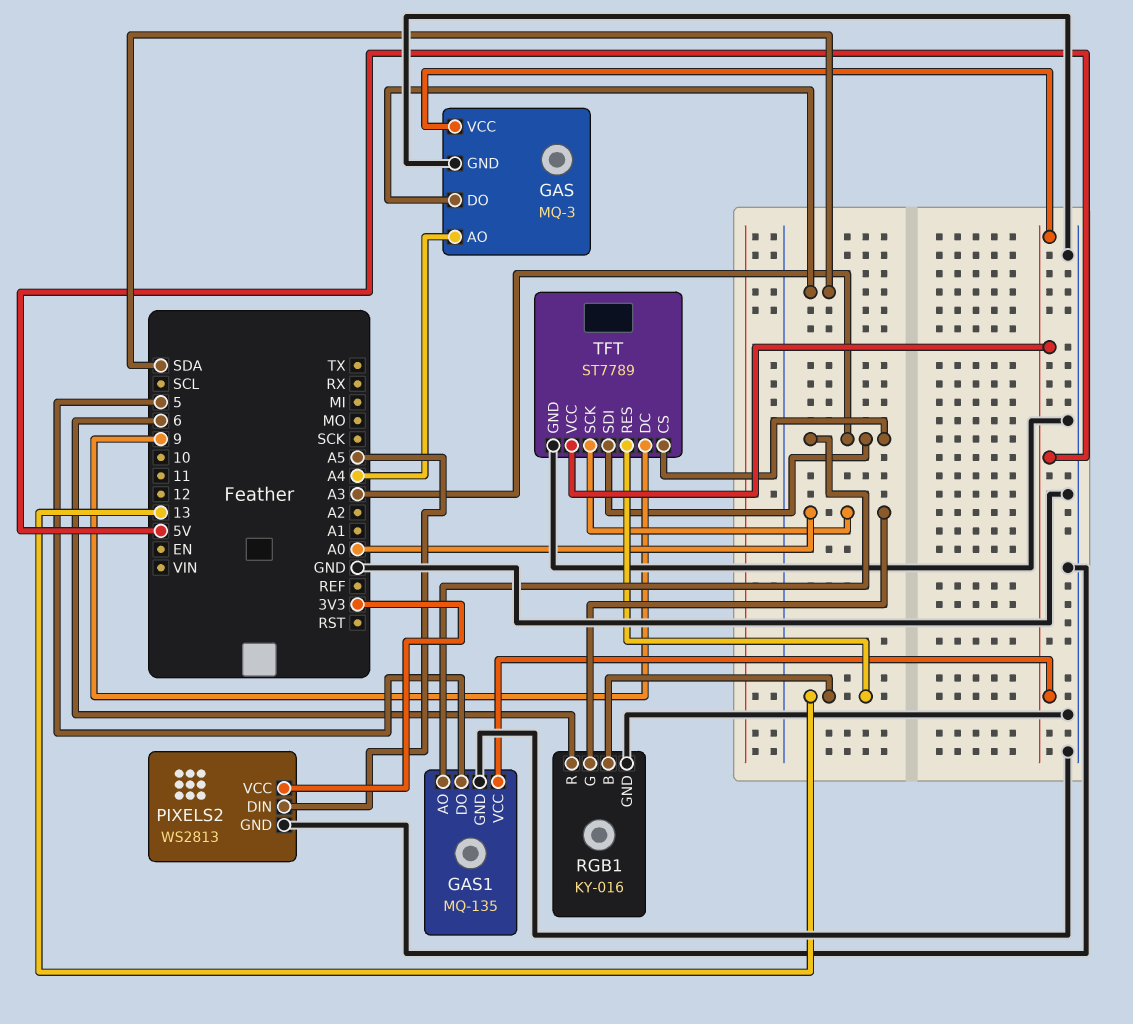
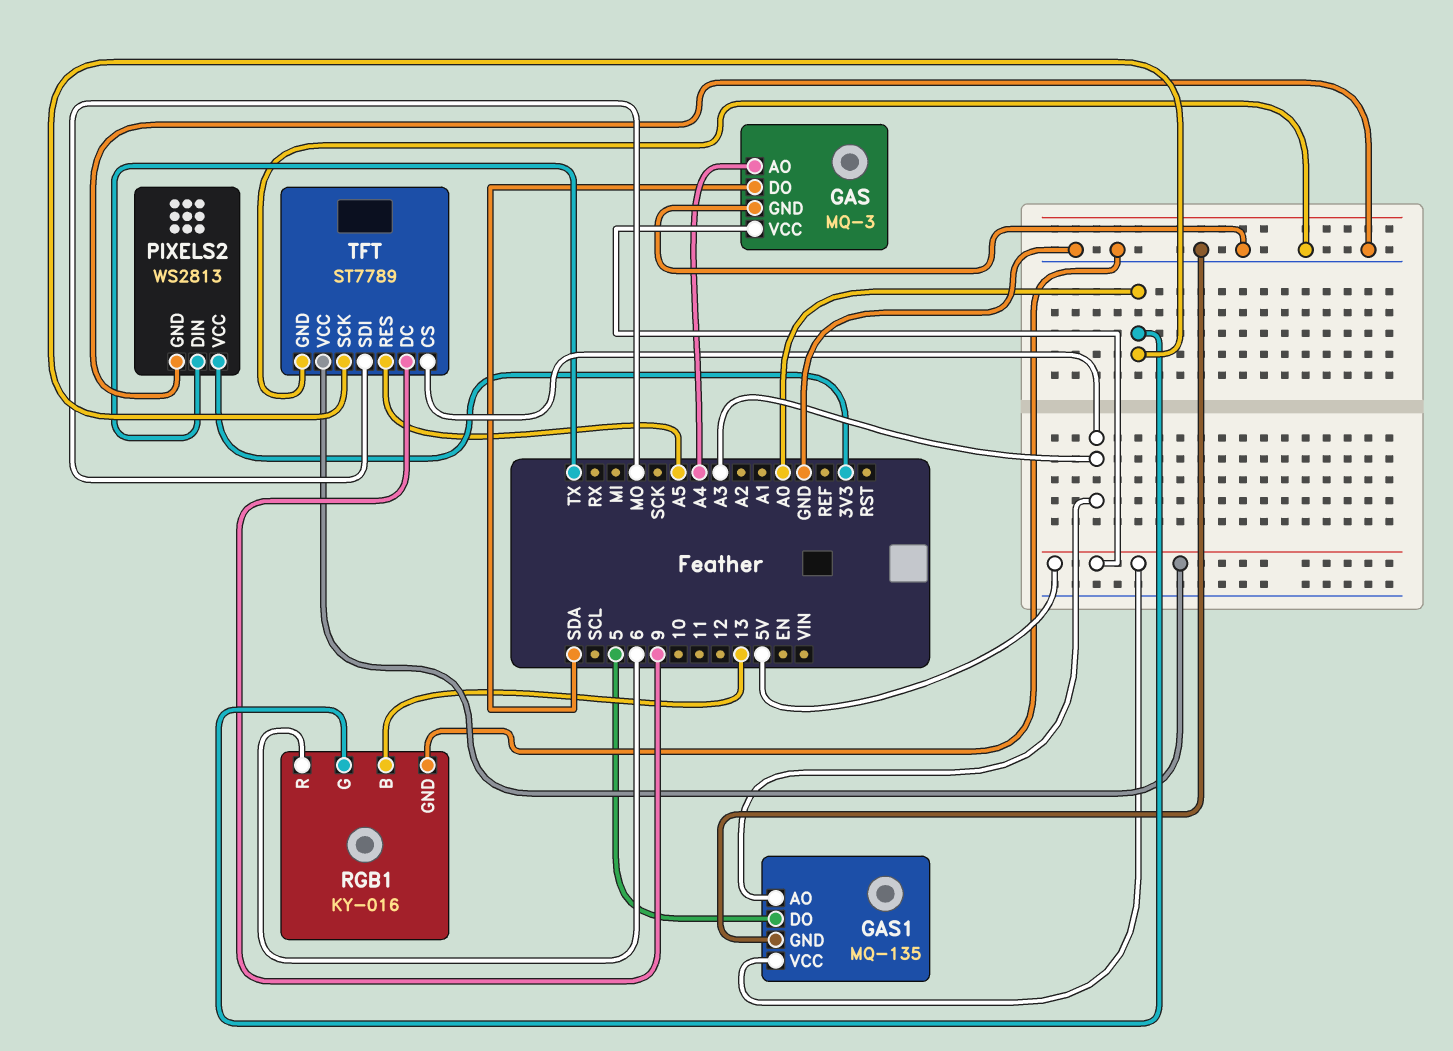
PIXELS2 pin DIN: A5 -> TX
TFT pin RES: 13 -> A5
TFT pin SDI: A3 -> MO

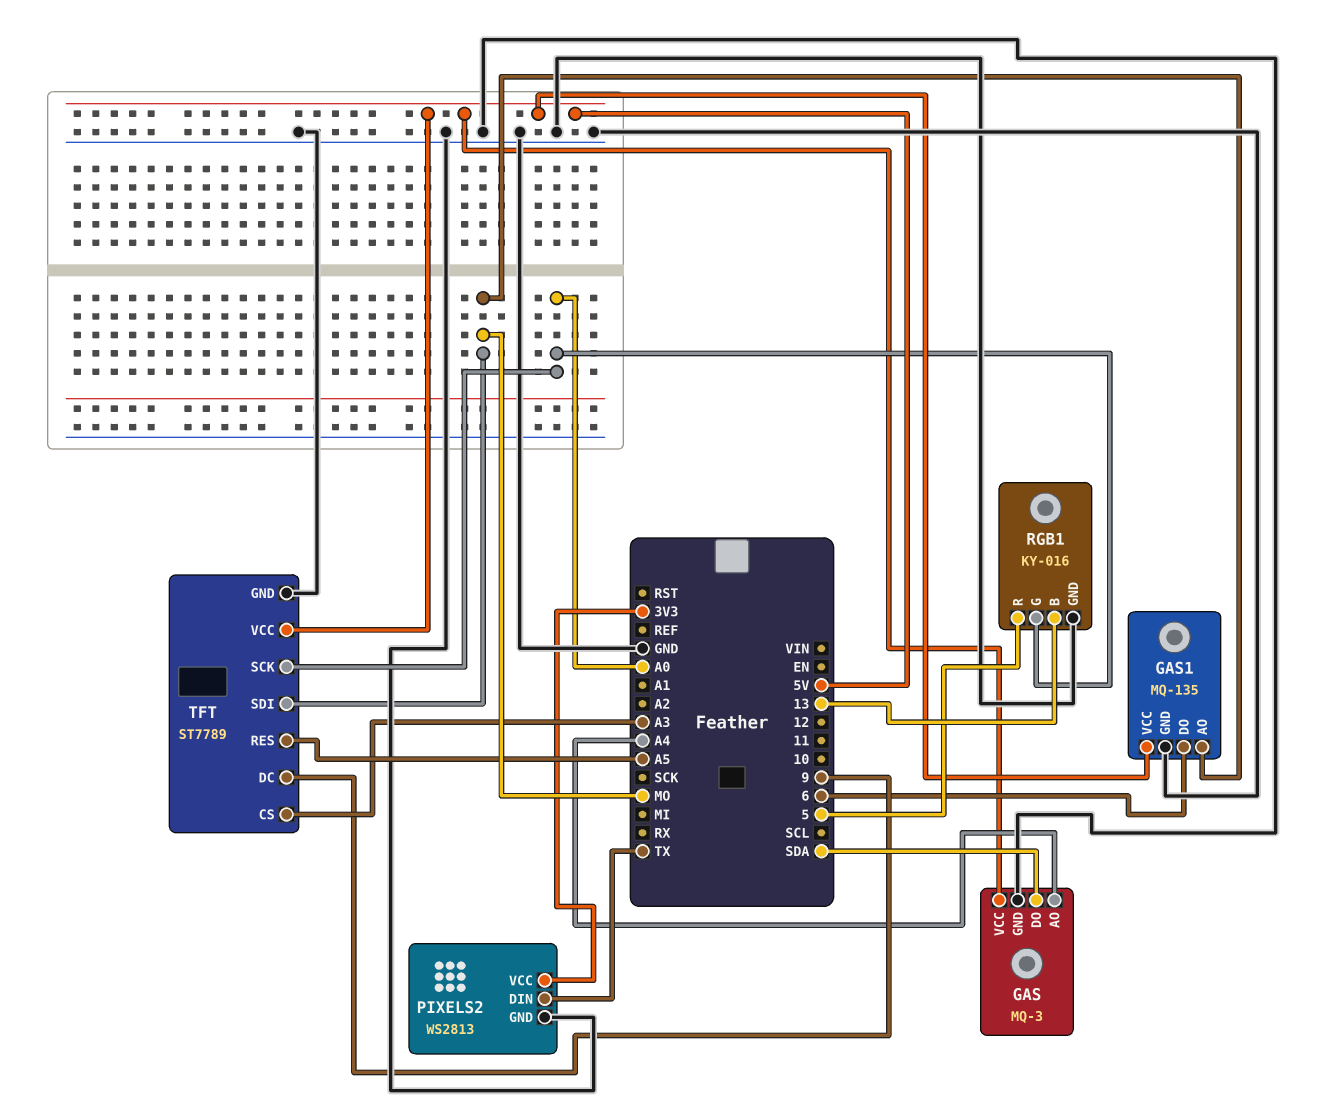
GAS1 pin AO: A3 -> MO
GAS1 pin DO: 5 -> 6
RGB1 pin R: 6 -> 5

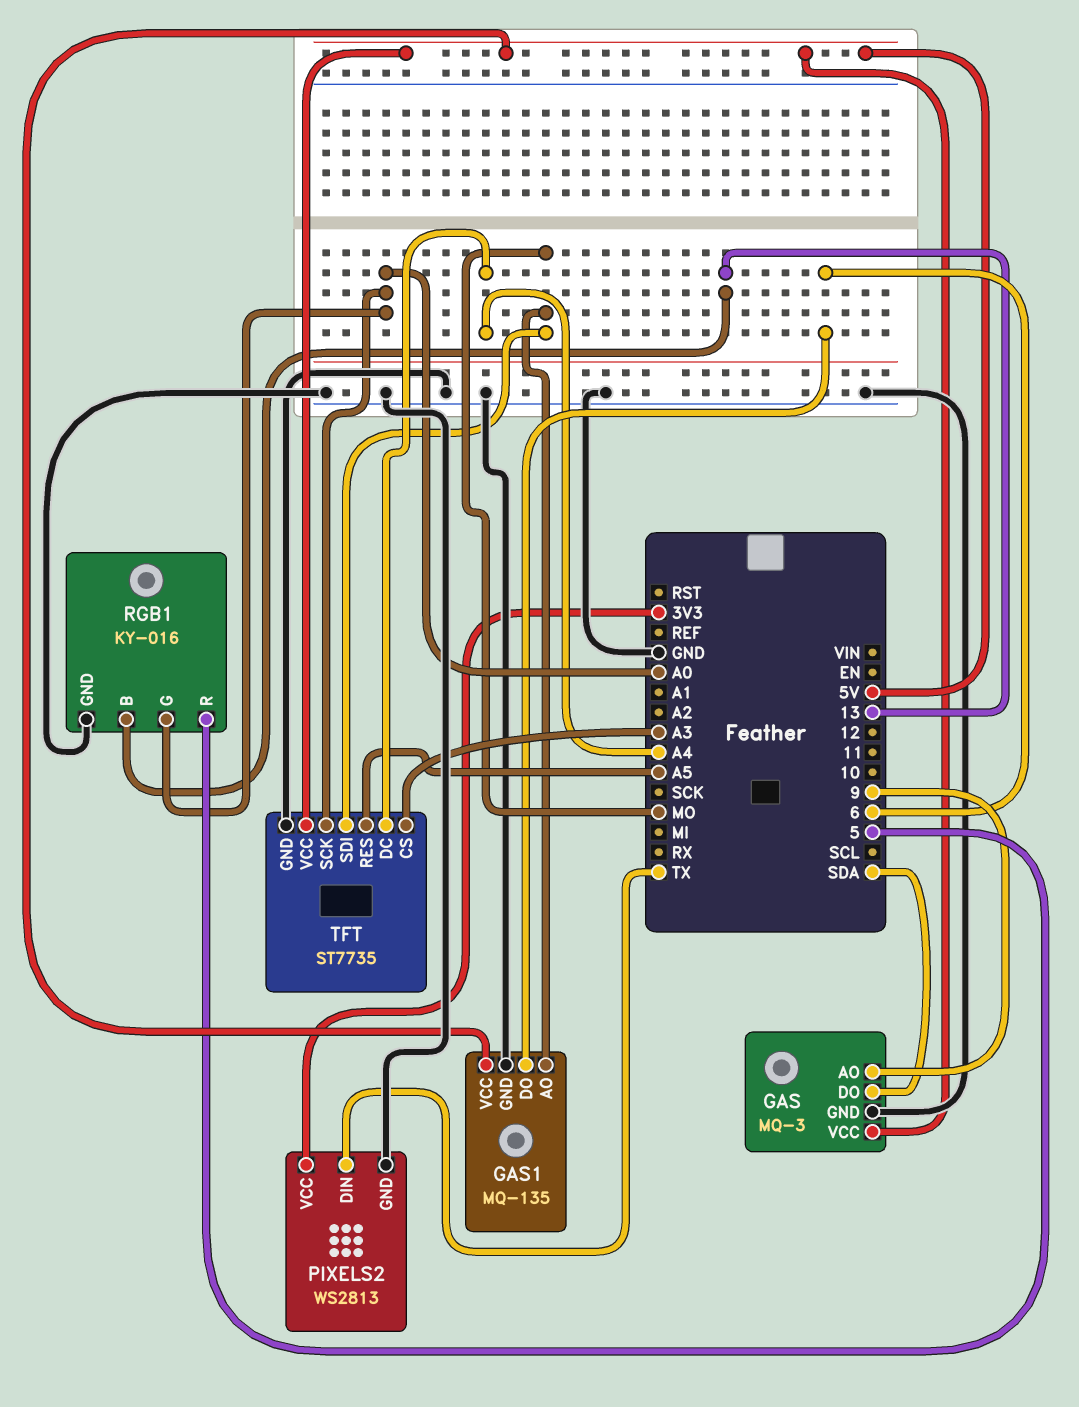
GAS pin AO: A4 -> 9
TFT: ST7789 -> ST7735
TFT pin DC: 9 -> A4

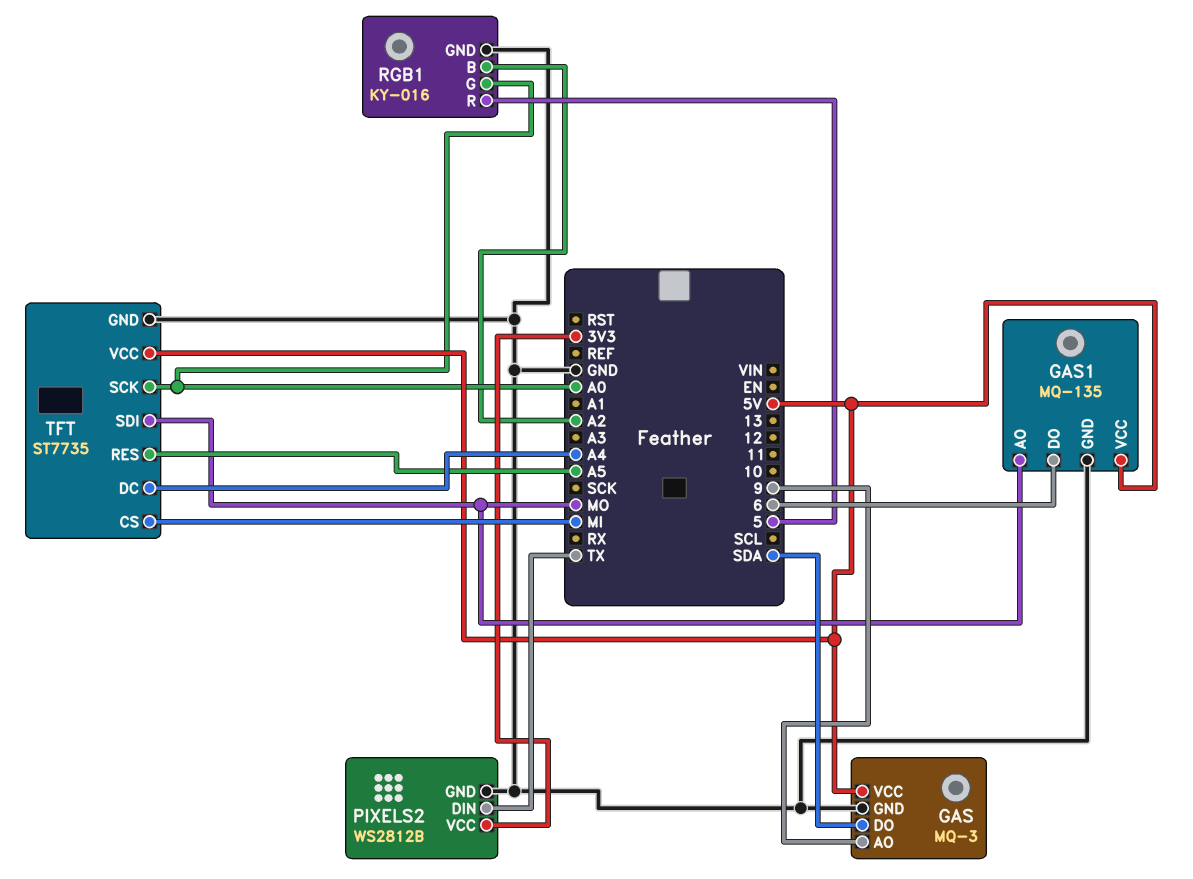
PIXELS2: WS2813 -> WS2812B
RGB1 pin B: 13 -> A2
TFT pin CS: A3 -> MI

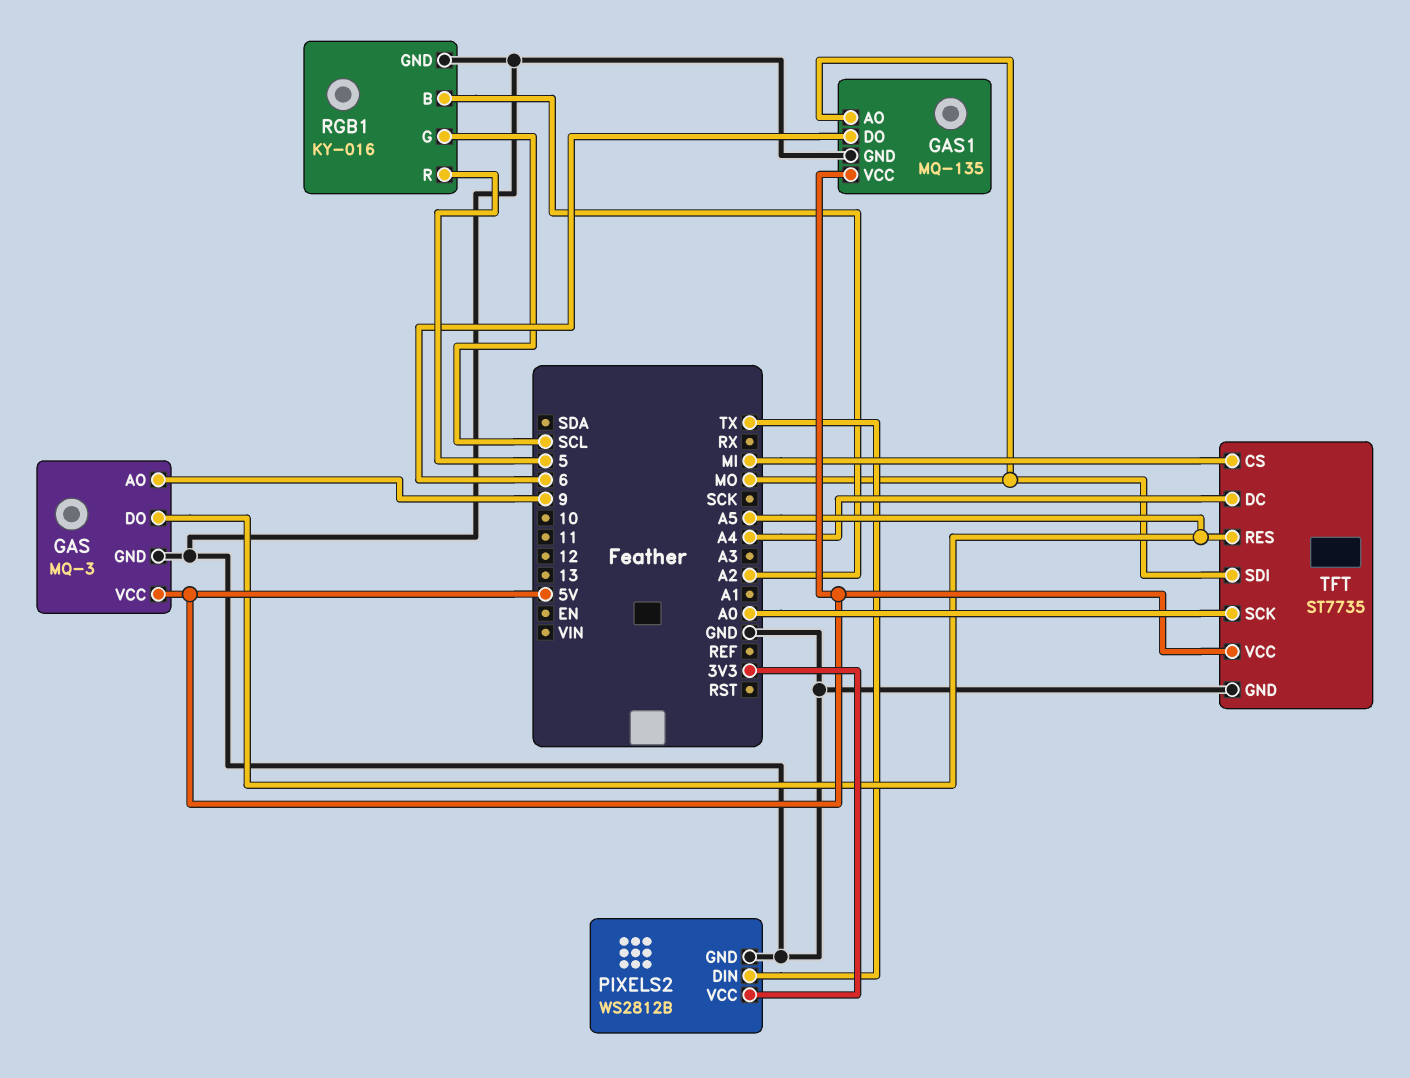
GAS pin DO: SDA -> A5
RGB1 pin G: A0 -> SCL

